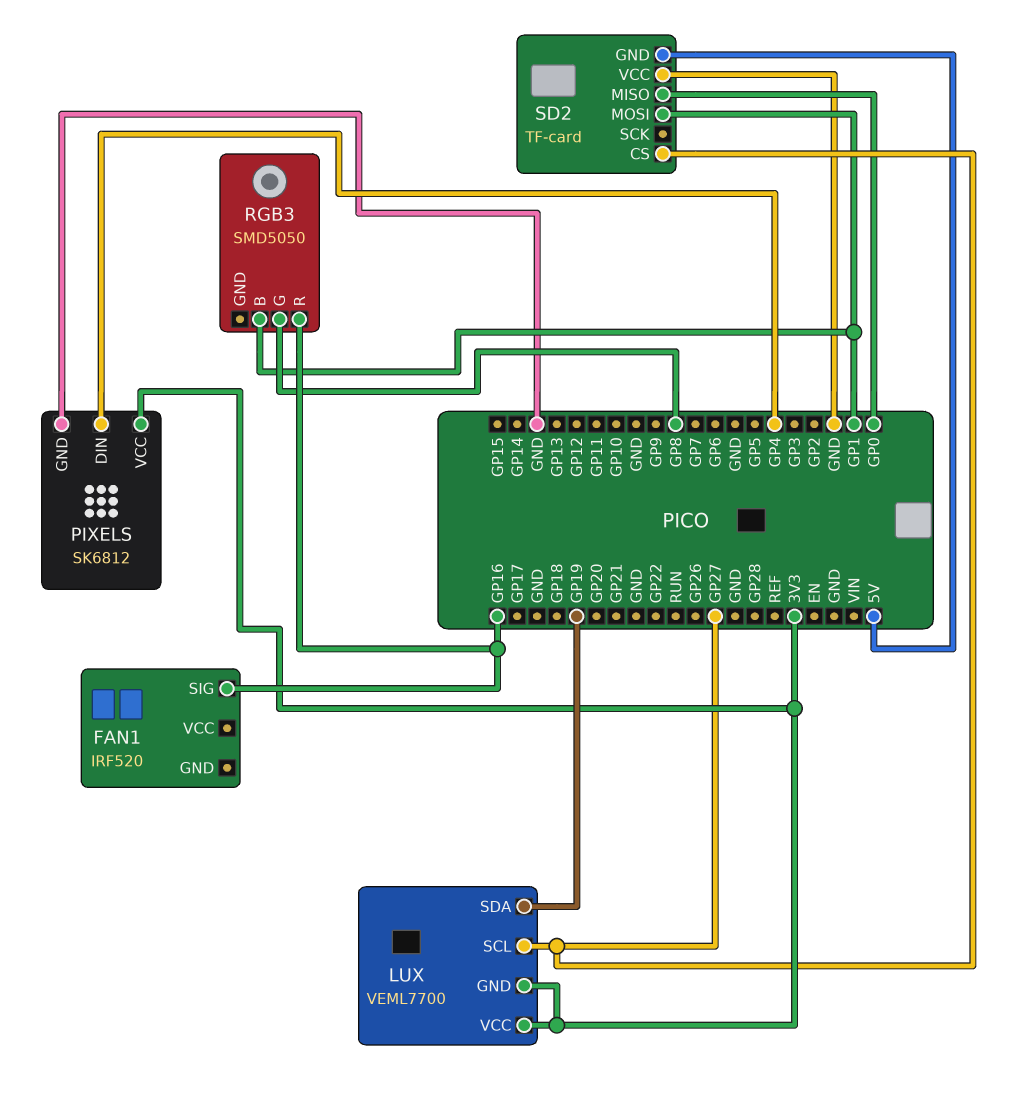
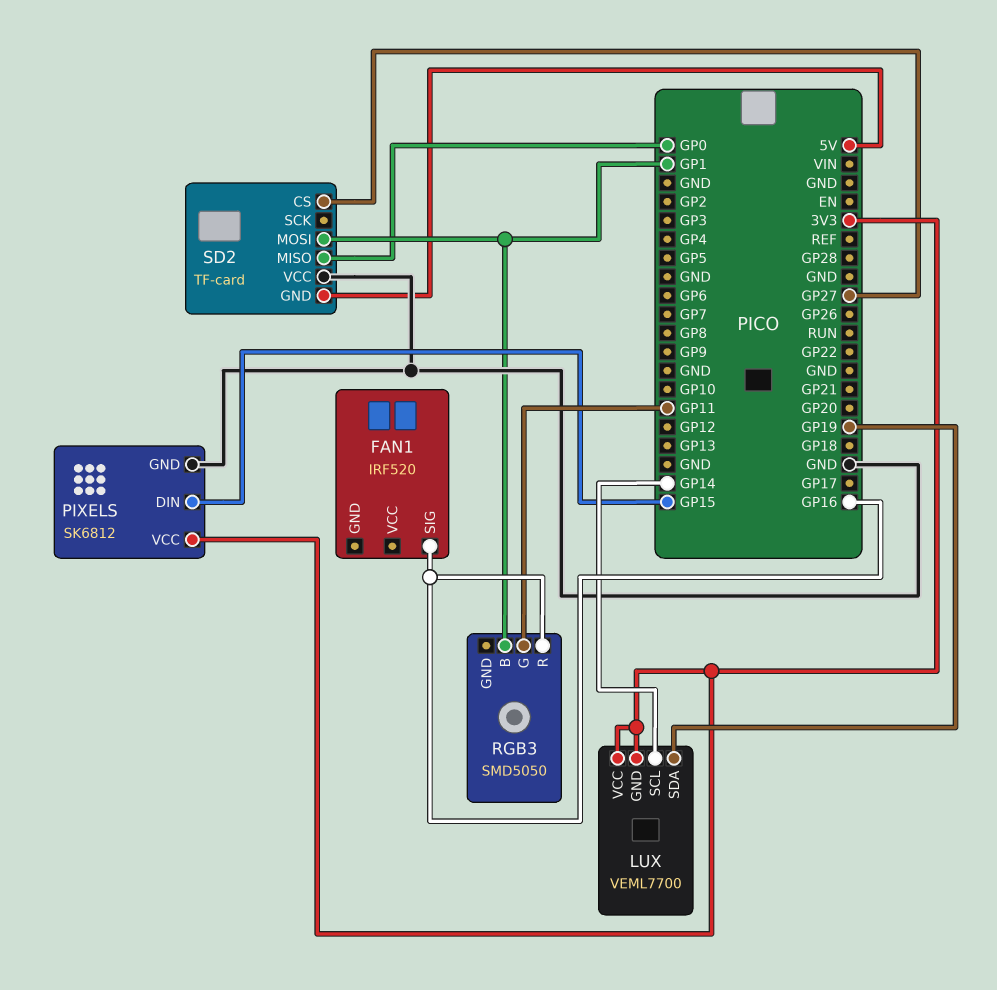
LUX pin SCL: GP27 -> GP14
PIXELS pin DIN: GP4 -> GP15
RGB3 pin G: GP8 -> GP11

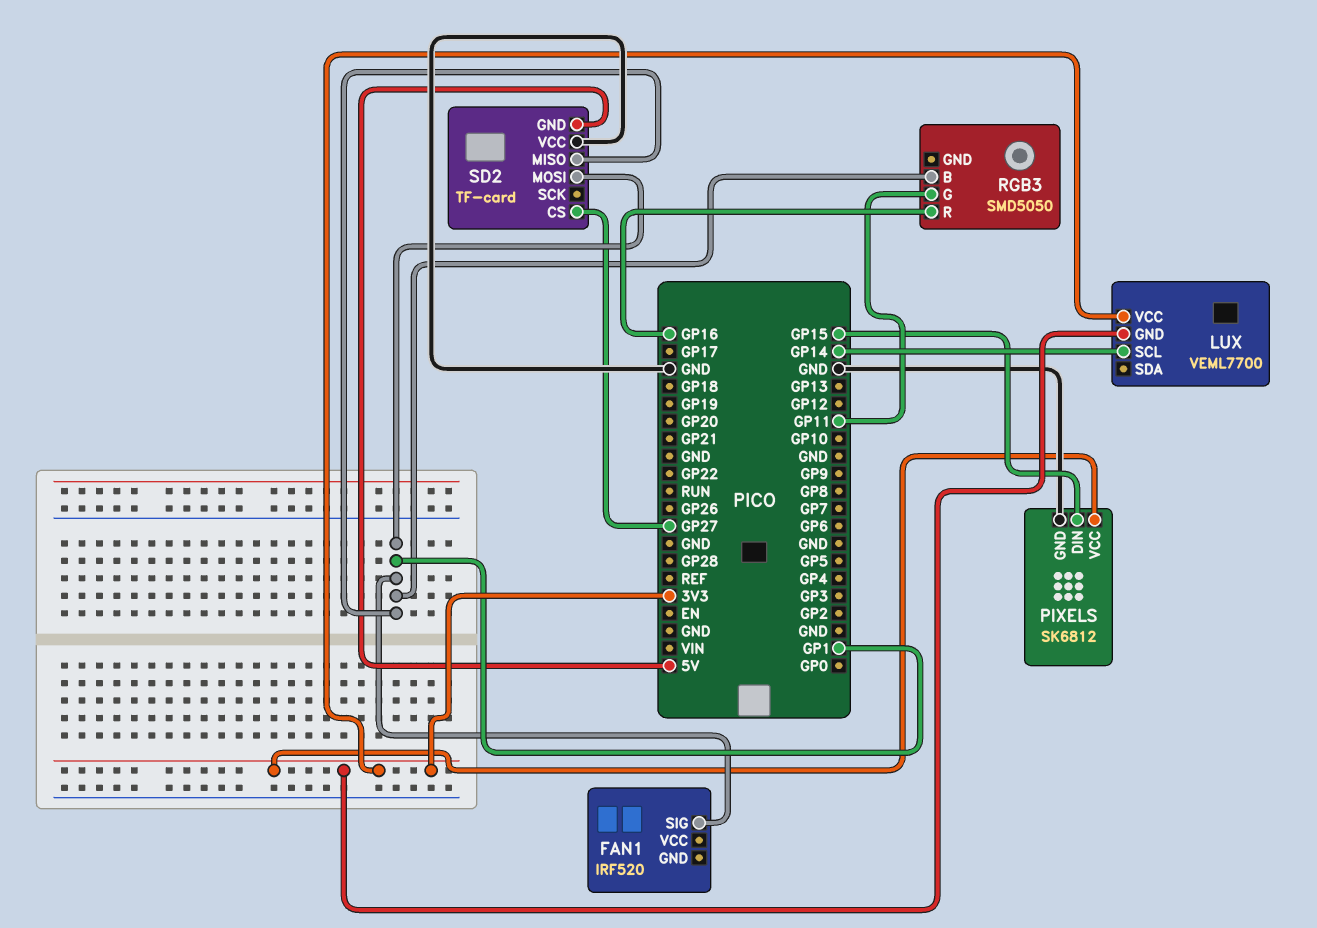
FAN1 pin SIG: GP16 -> GP1
LUX pin SDA: GP19 -> none
SD2 pin MISO: GP0 -> GP1

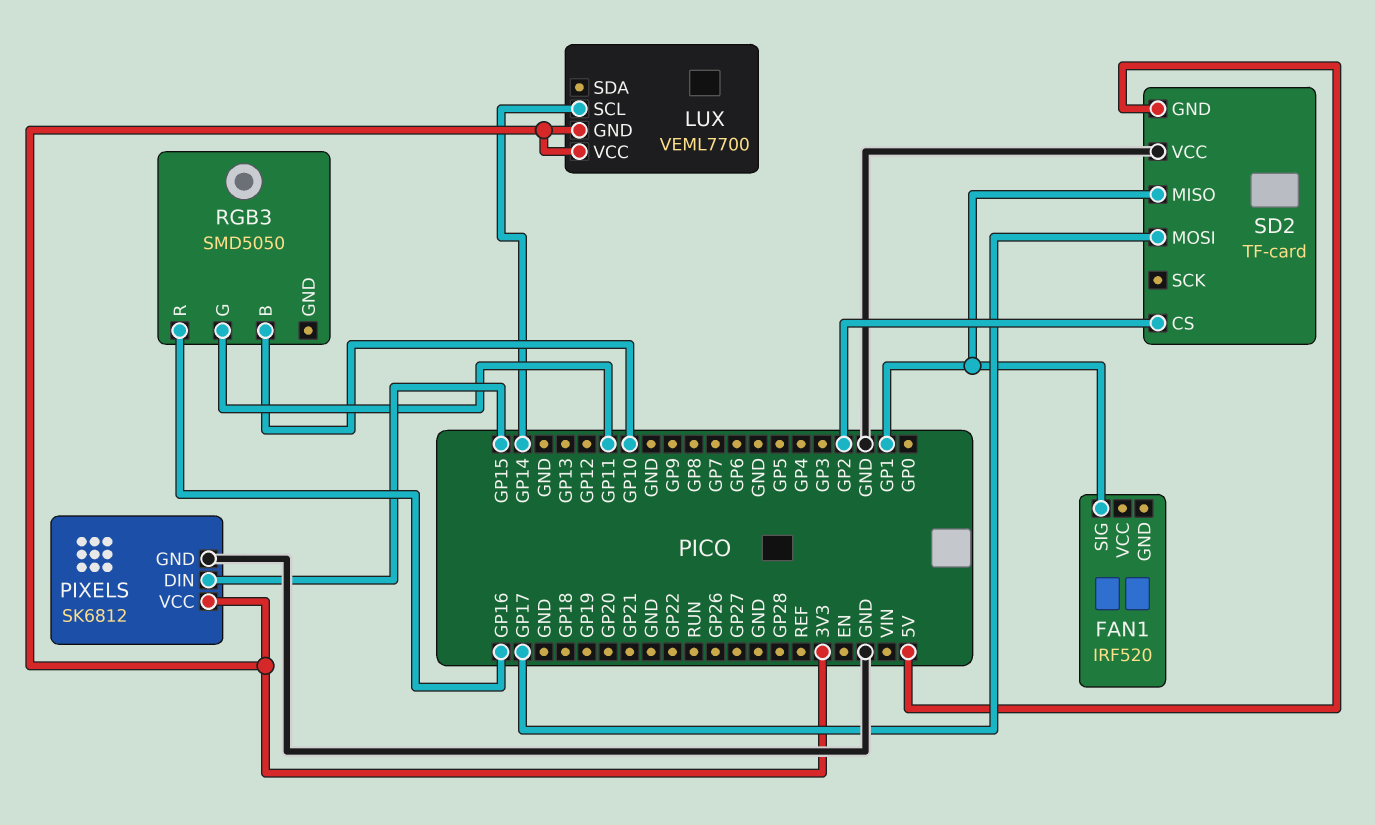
RGB3 pin B: GP1 -> GP10
SD2 pin CS: GP27 -> GP2
SD2 pin MOSI: GP1 -> GP17

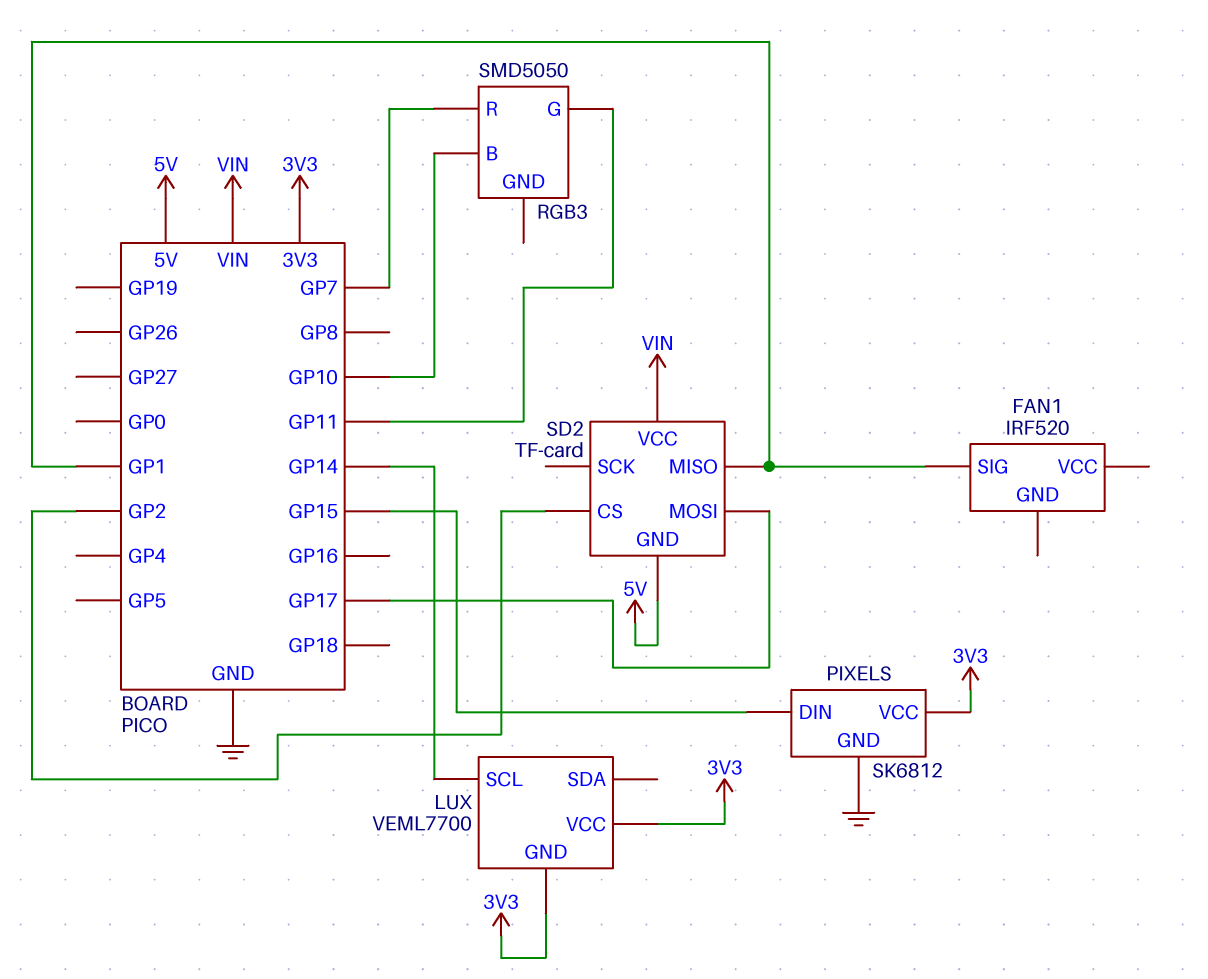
RGB3 pin R: GP16 -> GP7
SD2 pin VCC: GND -> VIN

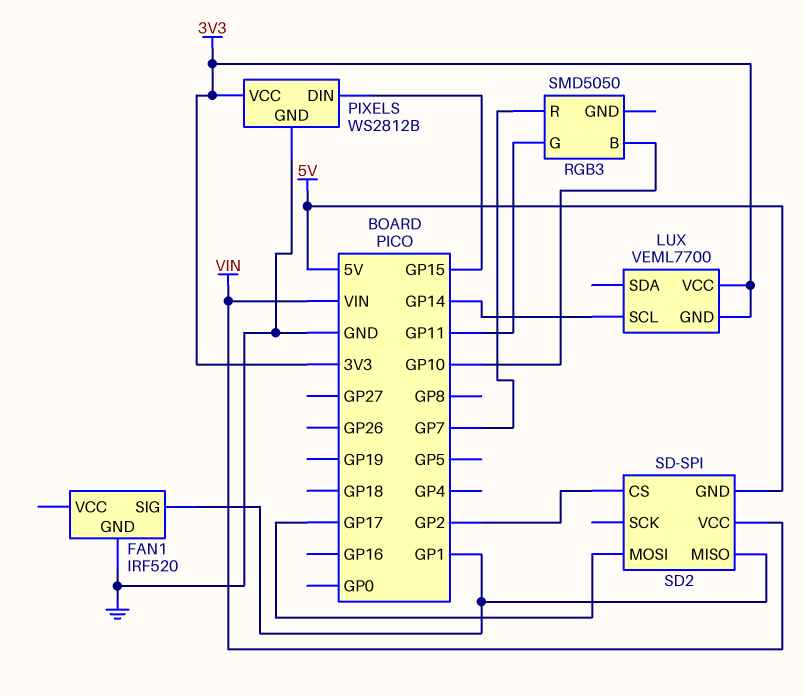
FAN1 pin GND: none -> GND
PIXELS: SK6812 -> WS2812B
SD2: TF-card -> SD-SPI

